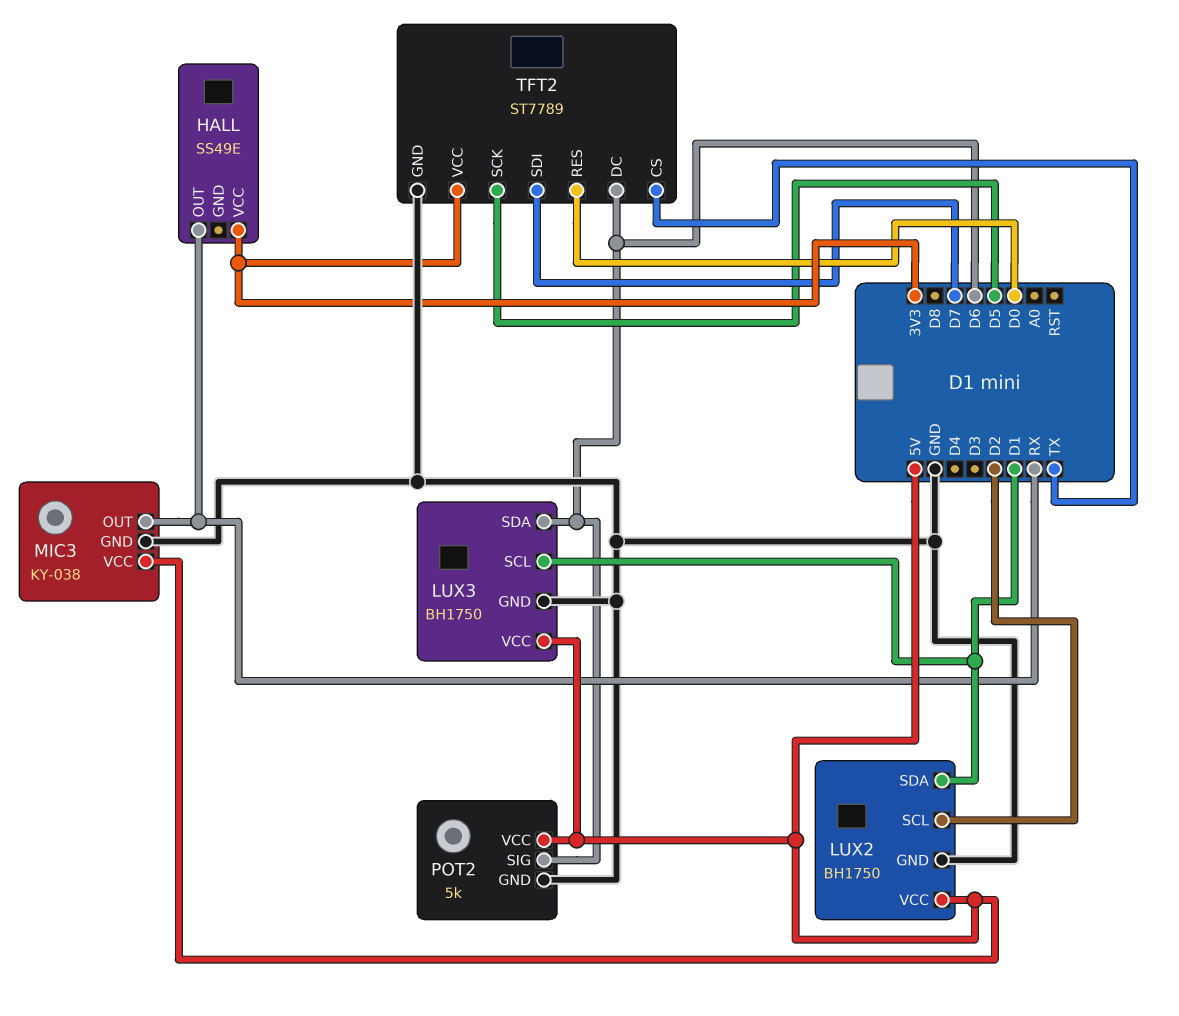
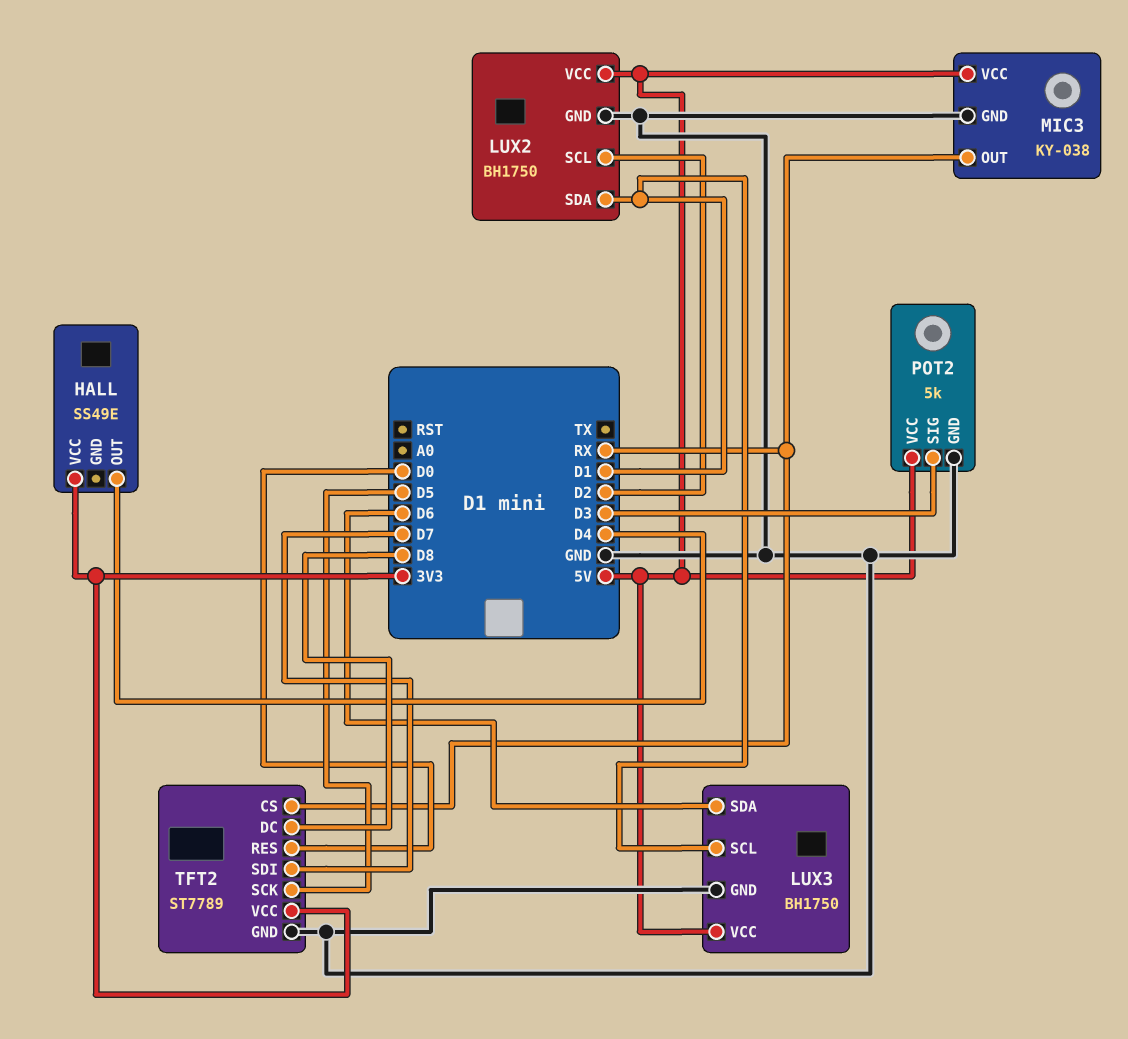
HALL pin OUT: RX -> D4
POT2 pin SIG: D6 -> D3
TFT2 pin CS: TX -> RX
TFT2 pin DC: D6 -> D8

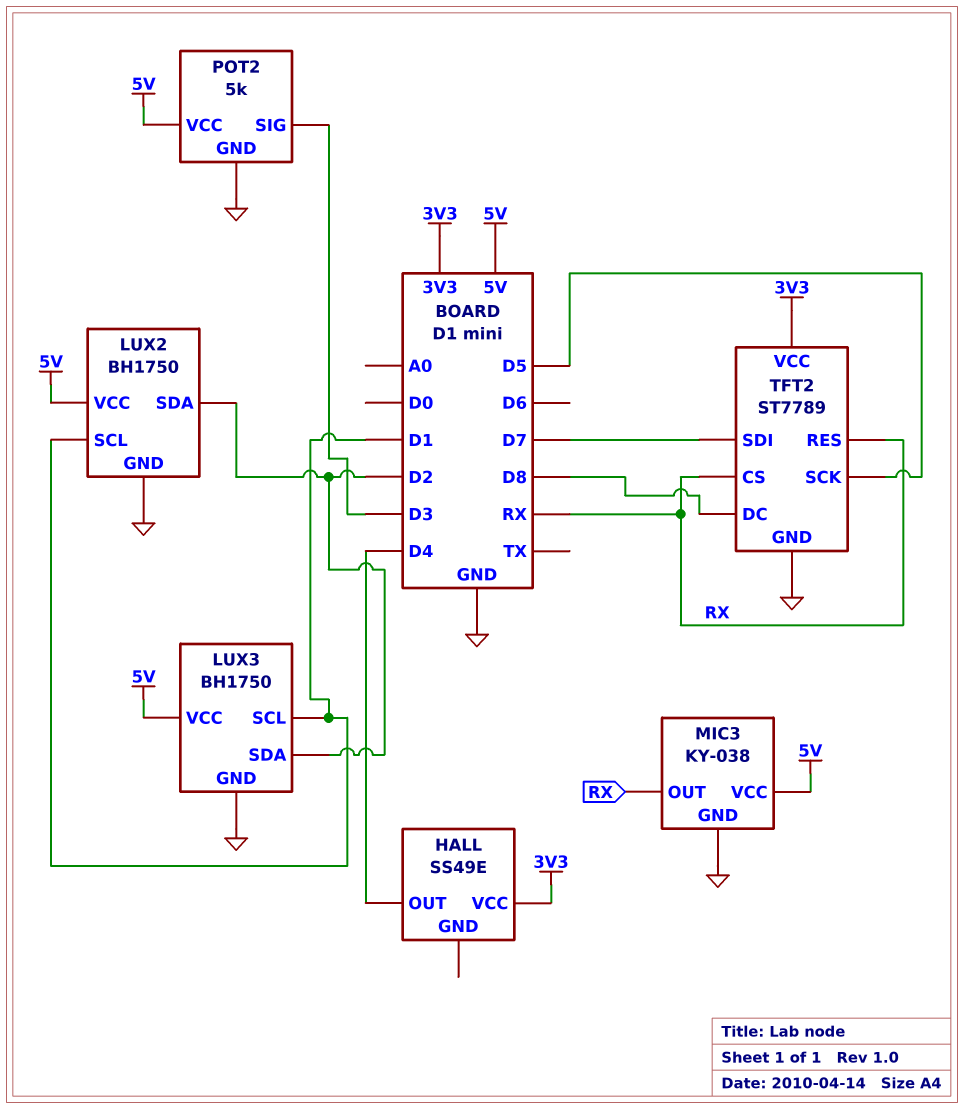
LUX2 pin SCL: D2 -> D1
LUX2 pin SDA: D1 -> D2
LUX3 pin SDA: D6 -> D2
TFT2 pin RES: D0 -> RX

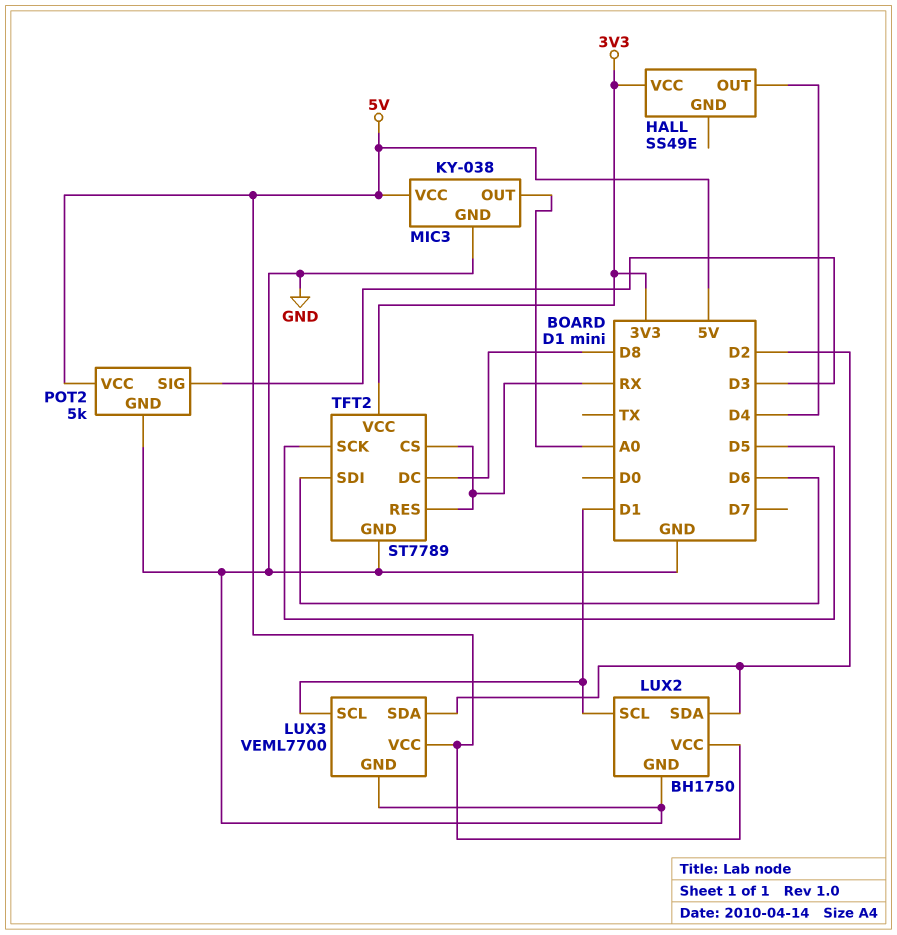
LUX3: BH1750 -> VEML7700
MIC3 pin OUT: RX -> A0
TFT2 pin SDI: D7 -> D6

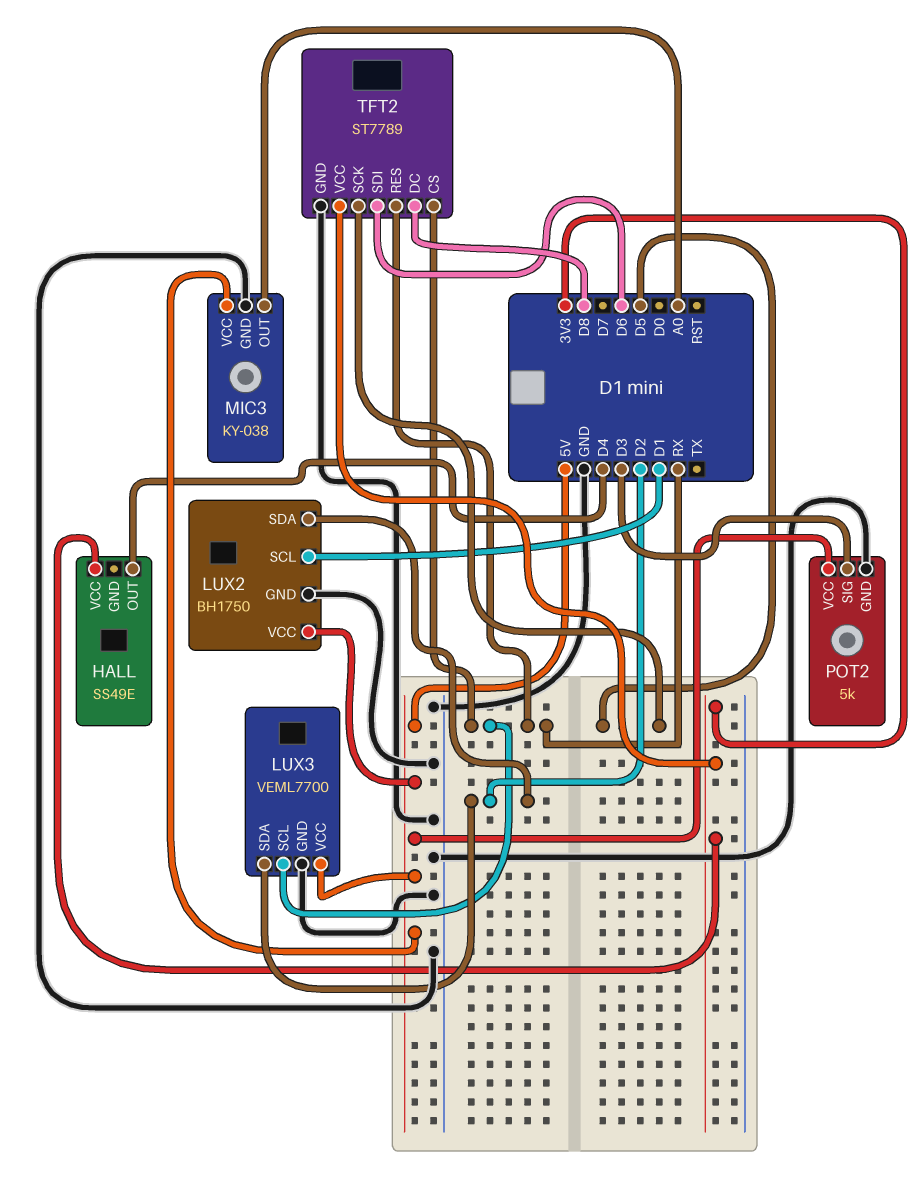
LUX3 pin SCL: D1 -> RX

